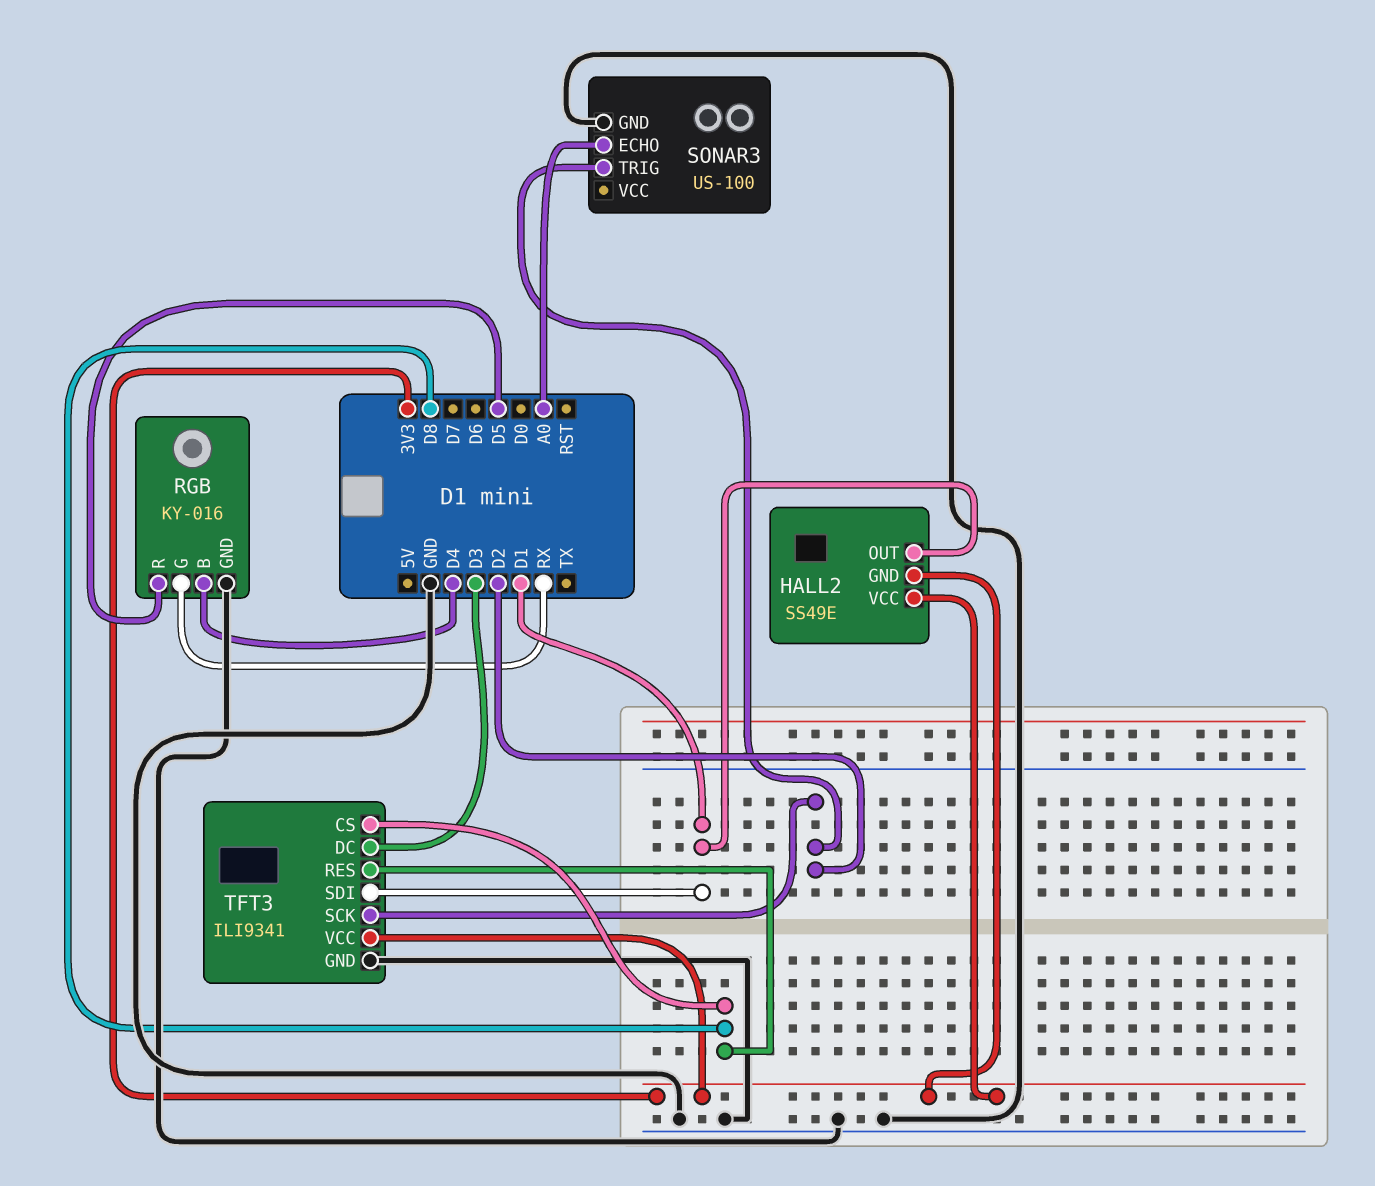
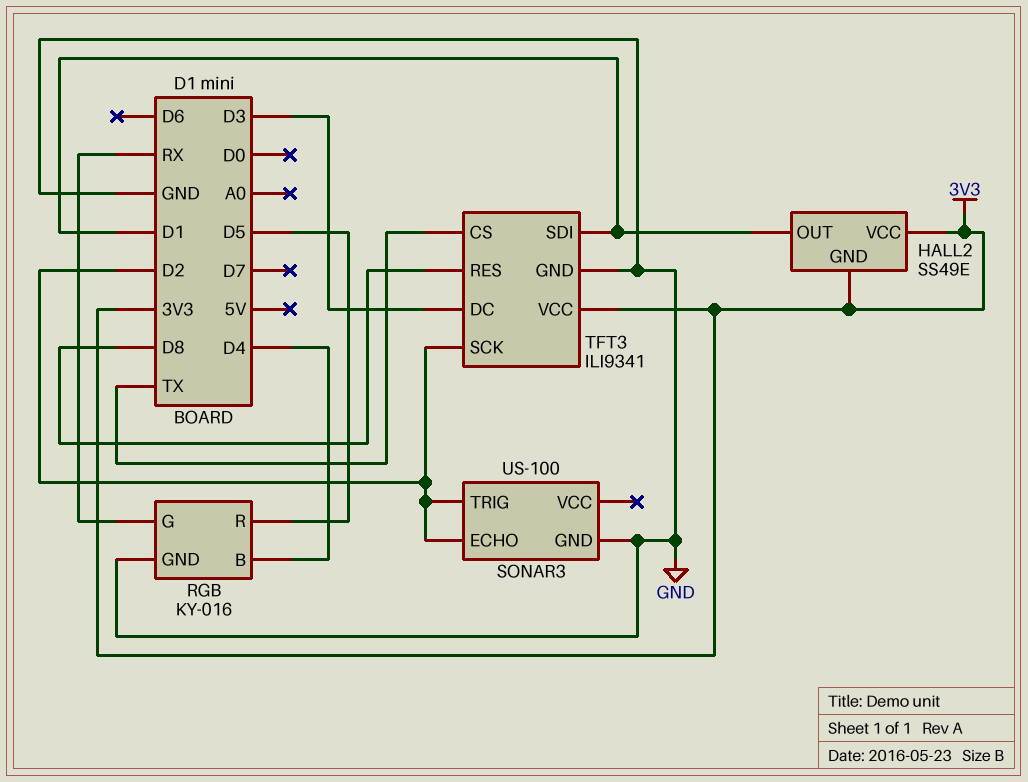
SONAR3 pin ECHO: A0 -> D2
TFT3 pin CS: D8 -> TX

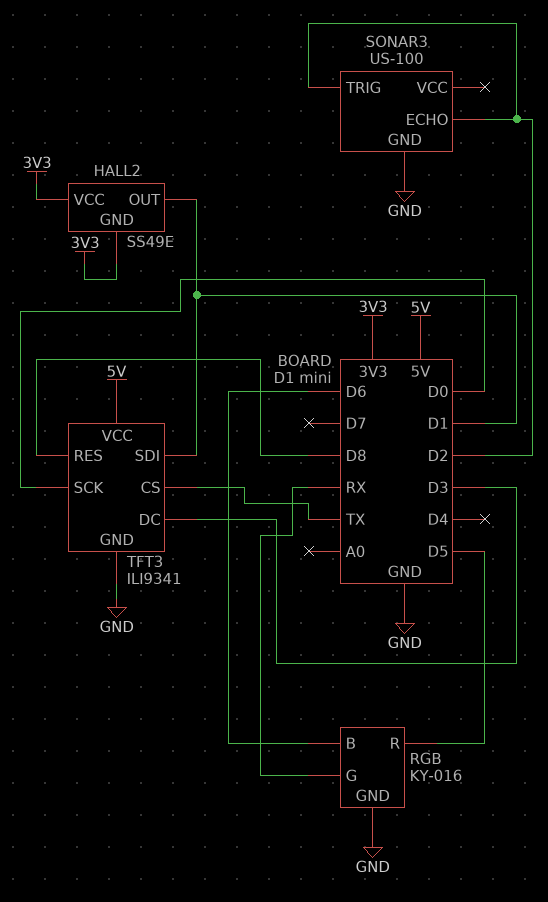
RGB pin B: D4 -> D6
TFT3 pin SCK: D2 -> D0
TFT3 pin VCC: 3V3 -> 5V

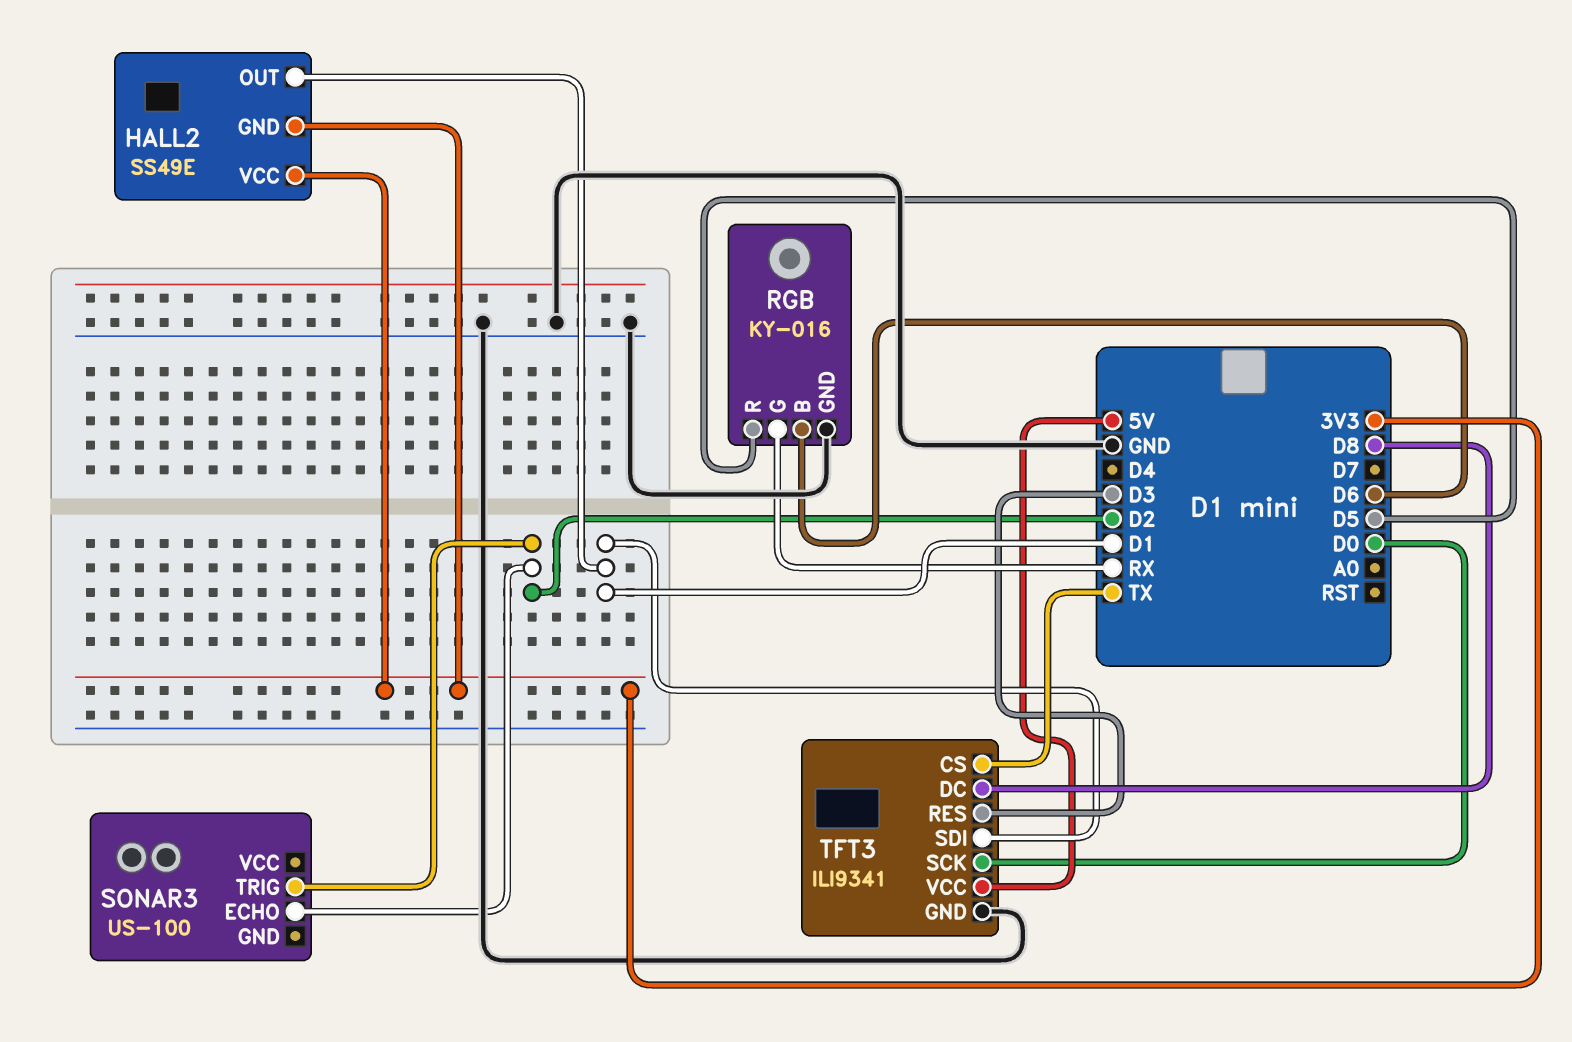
SONAR3 pin GND: GND -> none
TFT3 pin DC: D3 -> D8
TFT3 pin RES: D8 -> D3

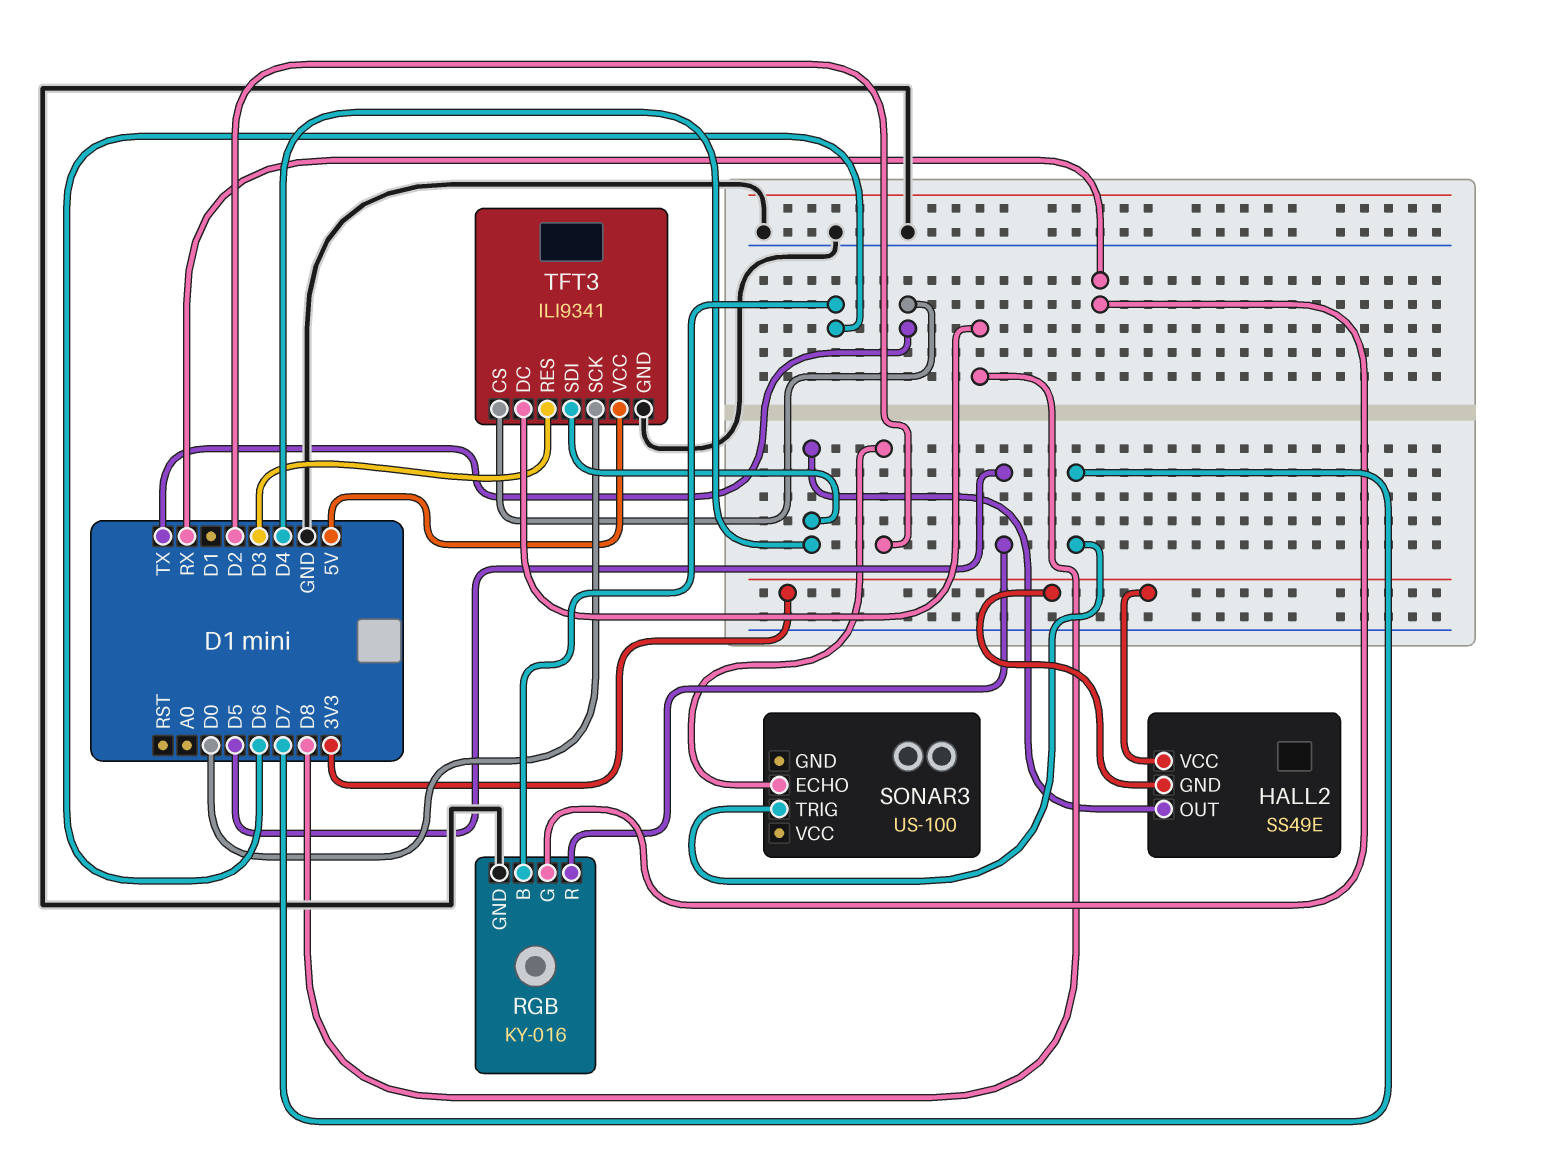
HALL2 pin OUT: D1 -> D4
SONAR3 pin TRIG: D2 -> D7
TFT3 pin SDI: D1 -> D4

